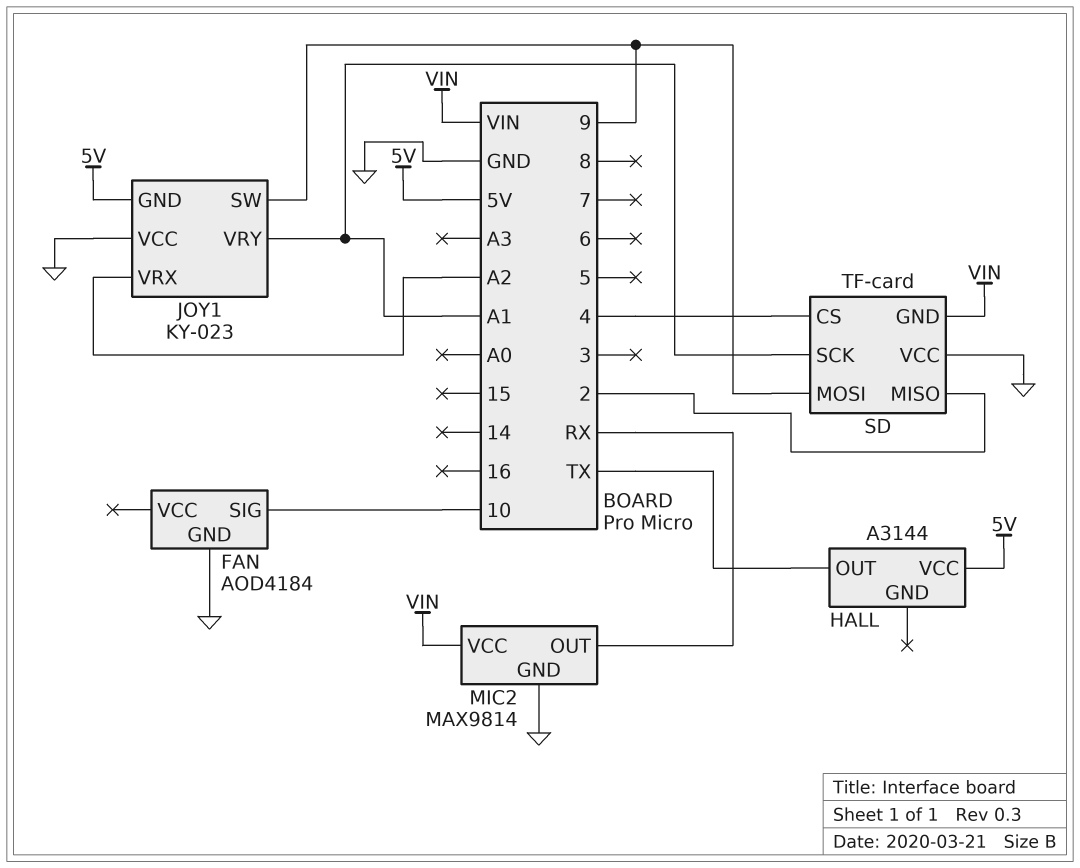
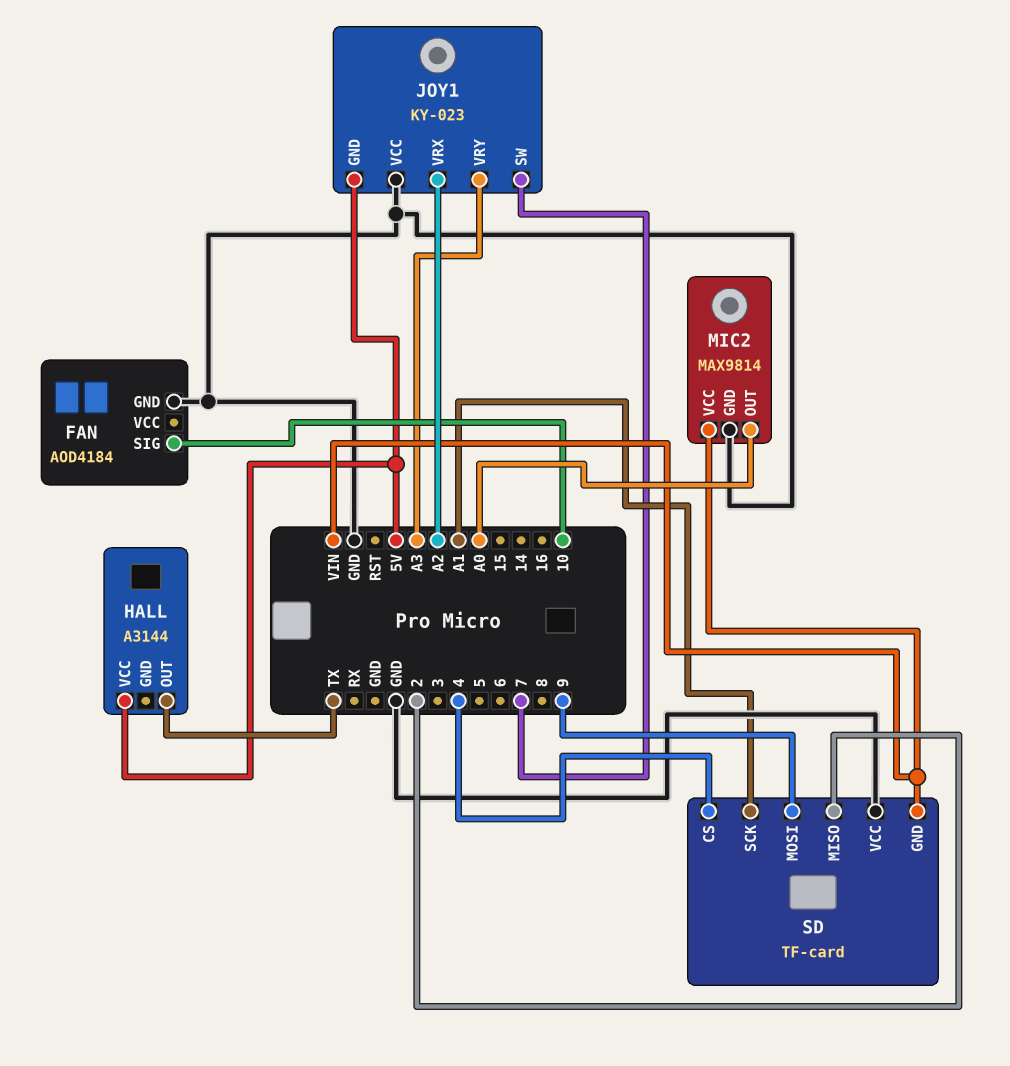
JOY1 pin SW: 9 -> 7
JOY1 pin VRY: A1 -> A3
MIC2 pin OUT: RX -> A0

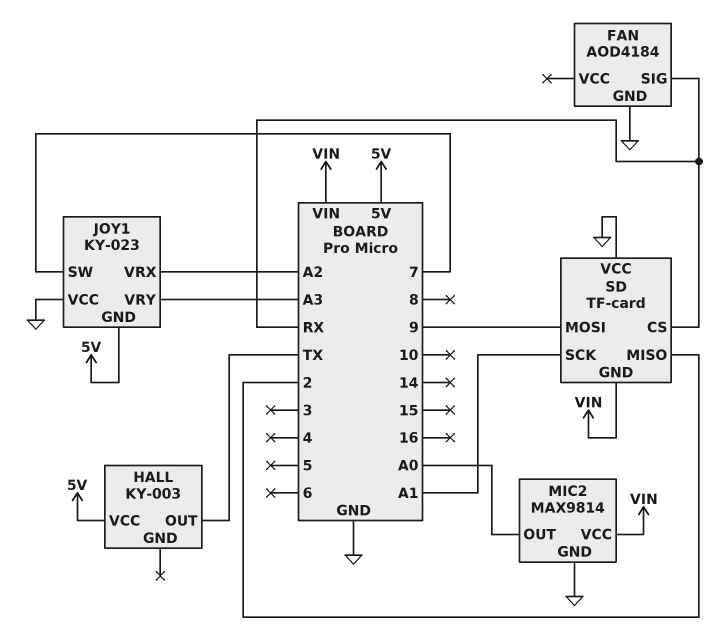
FAN pin SIG: 10 -> RX
HALL: A3144 -> KY-003
SD pin CS: 4 -> RX

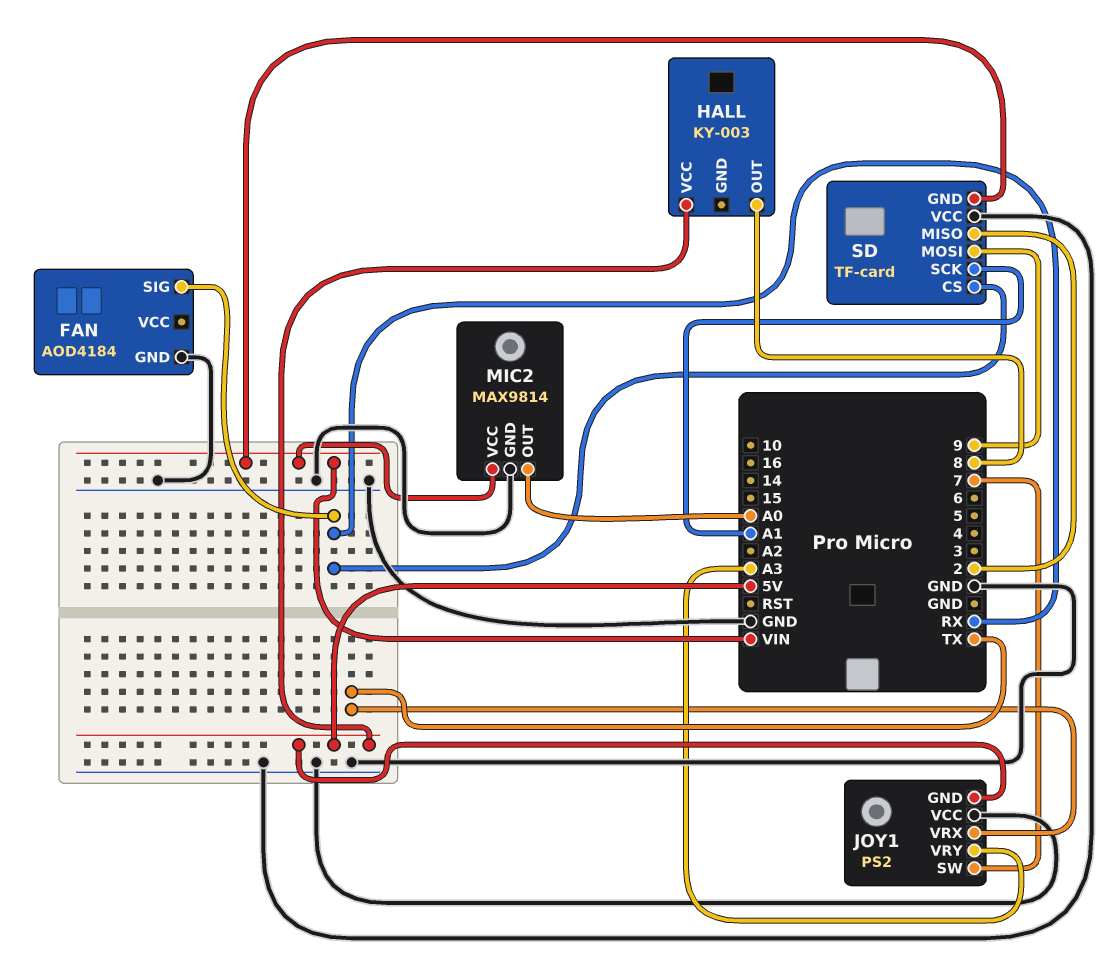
HALL pin OUT: TX -> 8
JOY1: KY-023 -> PS2
JOY1 pin VRX: A2 -> TX

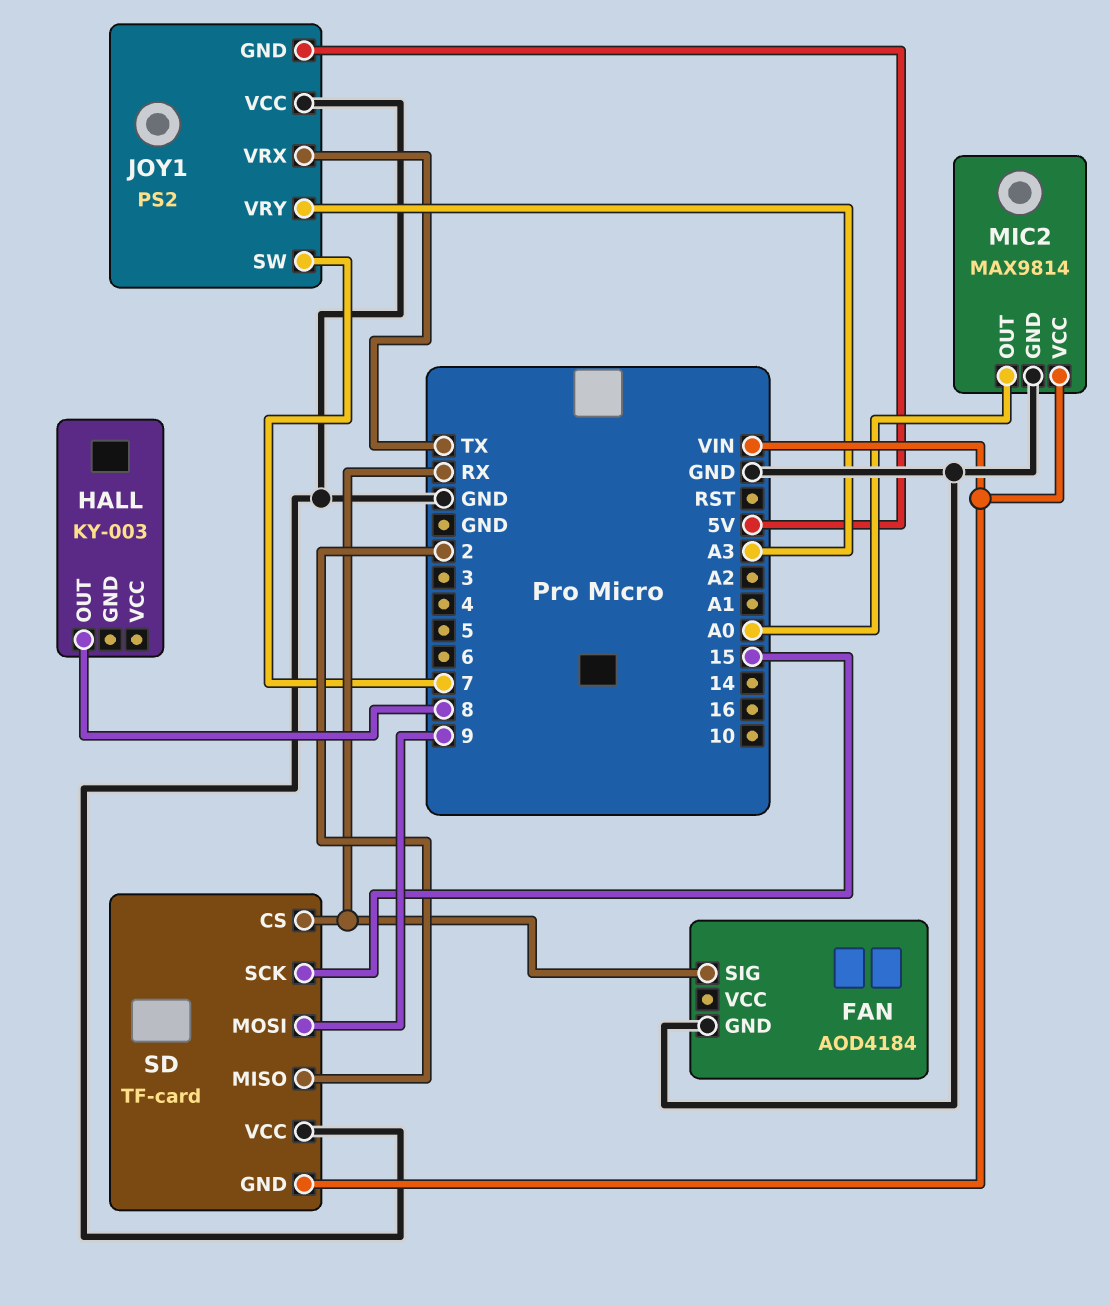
HALL pin VCC: 5V -> none
SD pin SCK: A1 -> 15

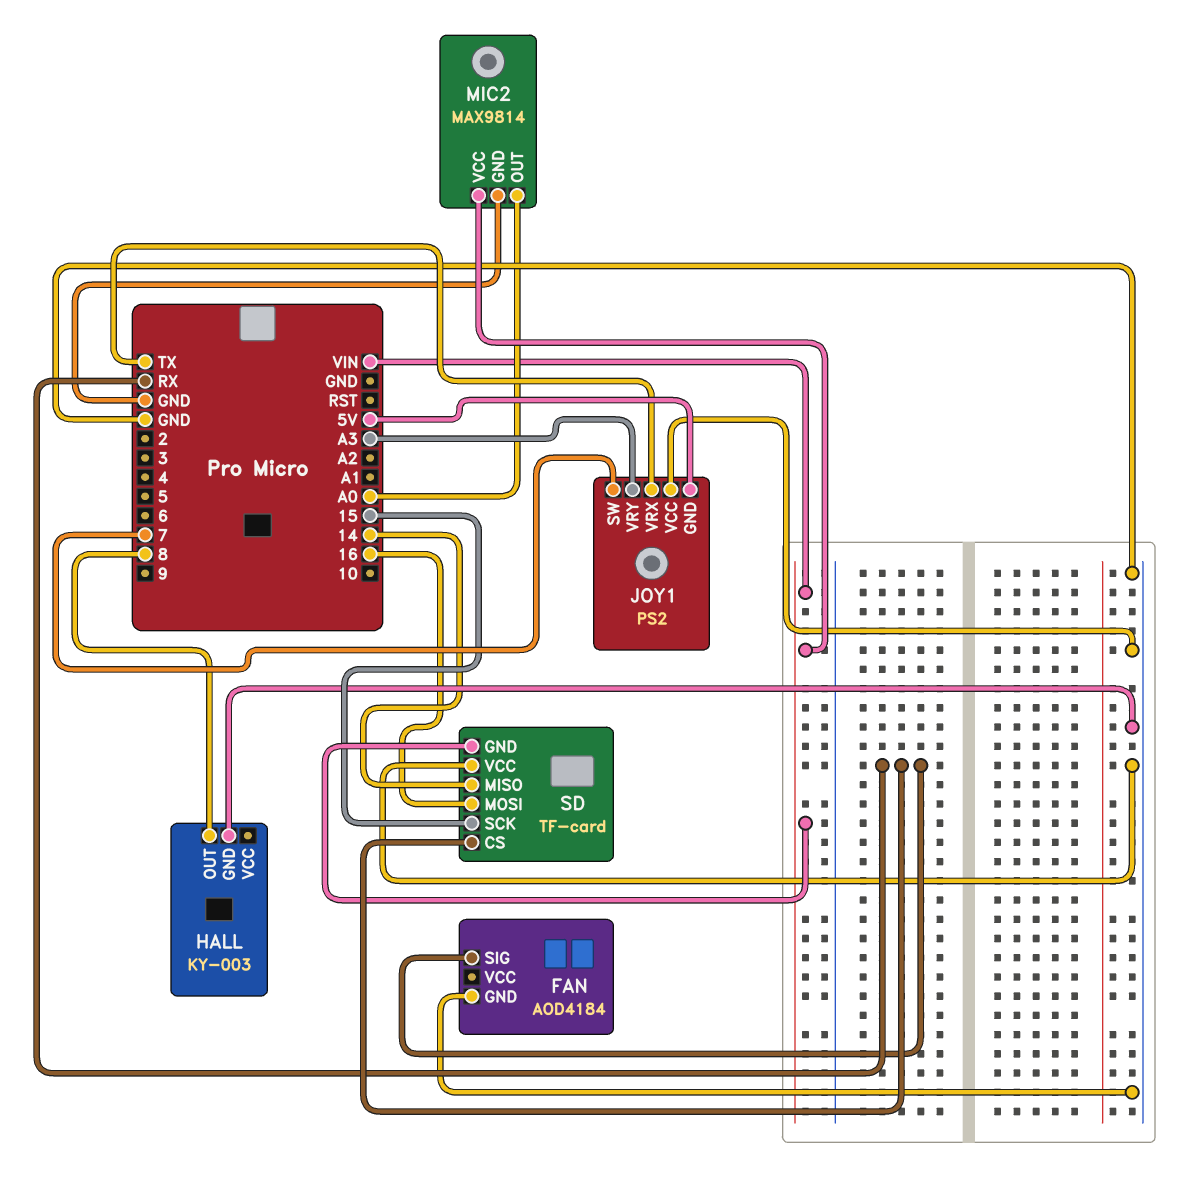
HALL pin GND: none -> GND
SD pin MISO: 2 -> 14
SD pin MOSI: 9 -> 16

